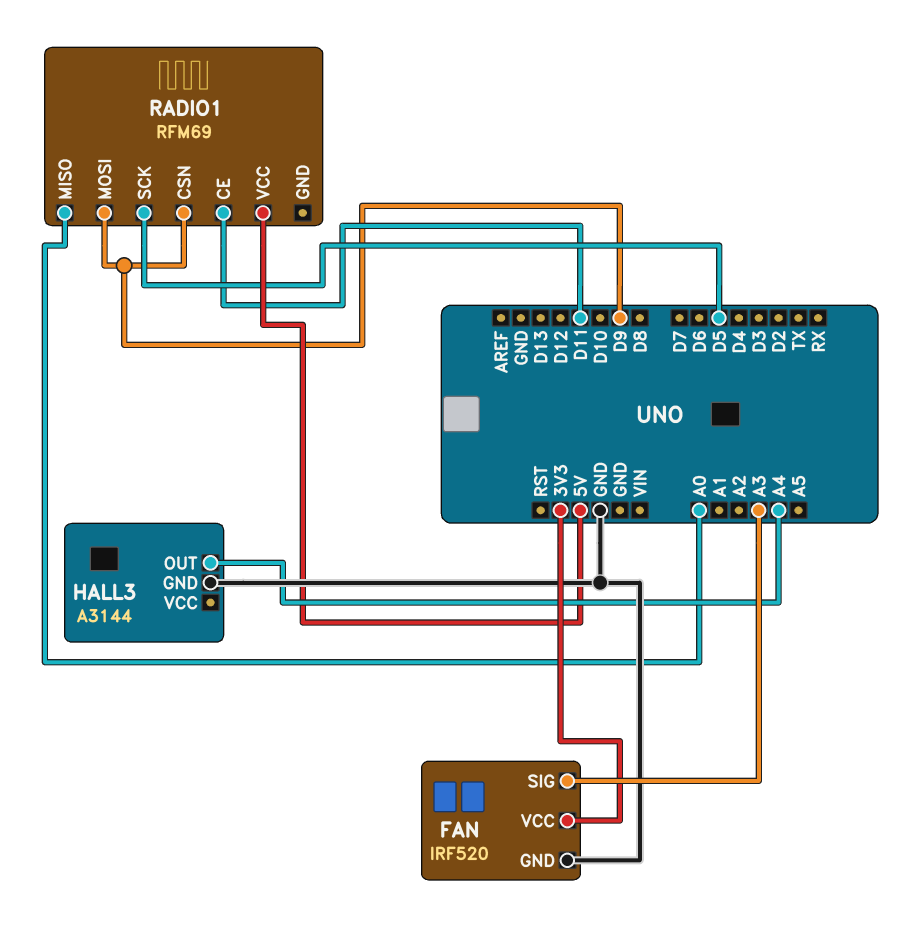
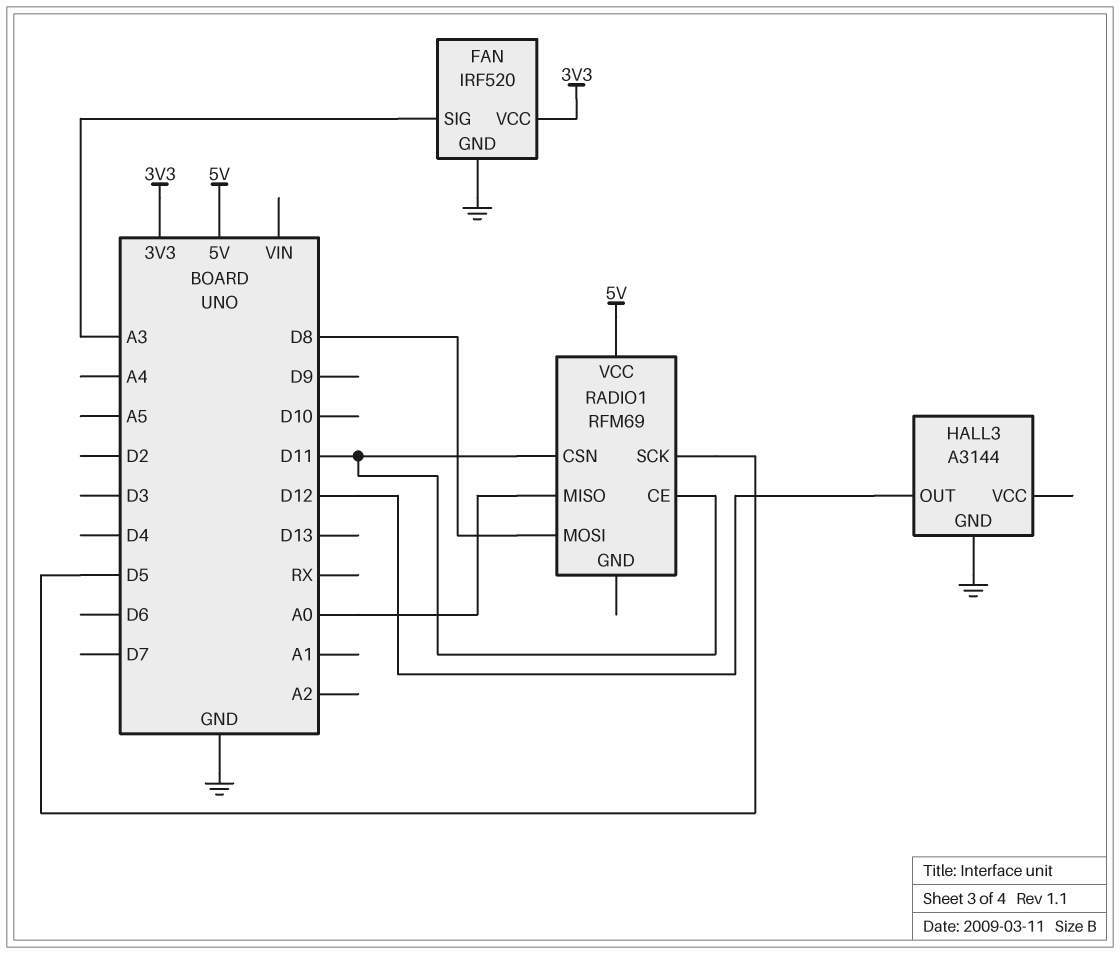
HALL3 pin OUT: A4 -> D12
RADIO1 pin CSN: D9 -> D11
RADIO1 pin MOSI: D9 -> D8

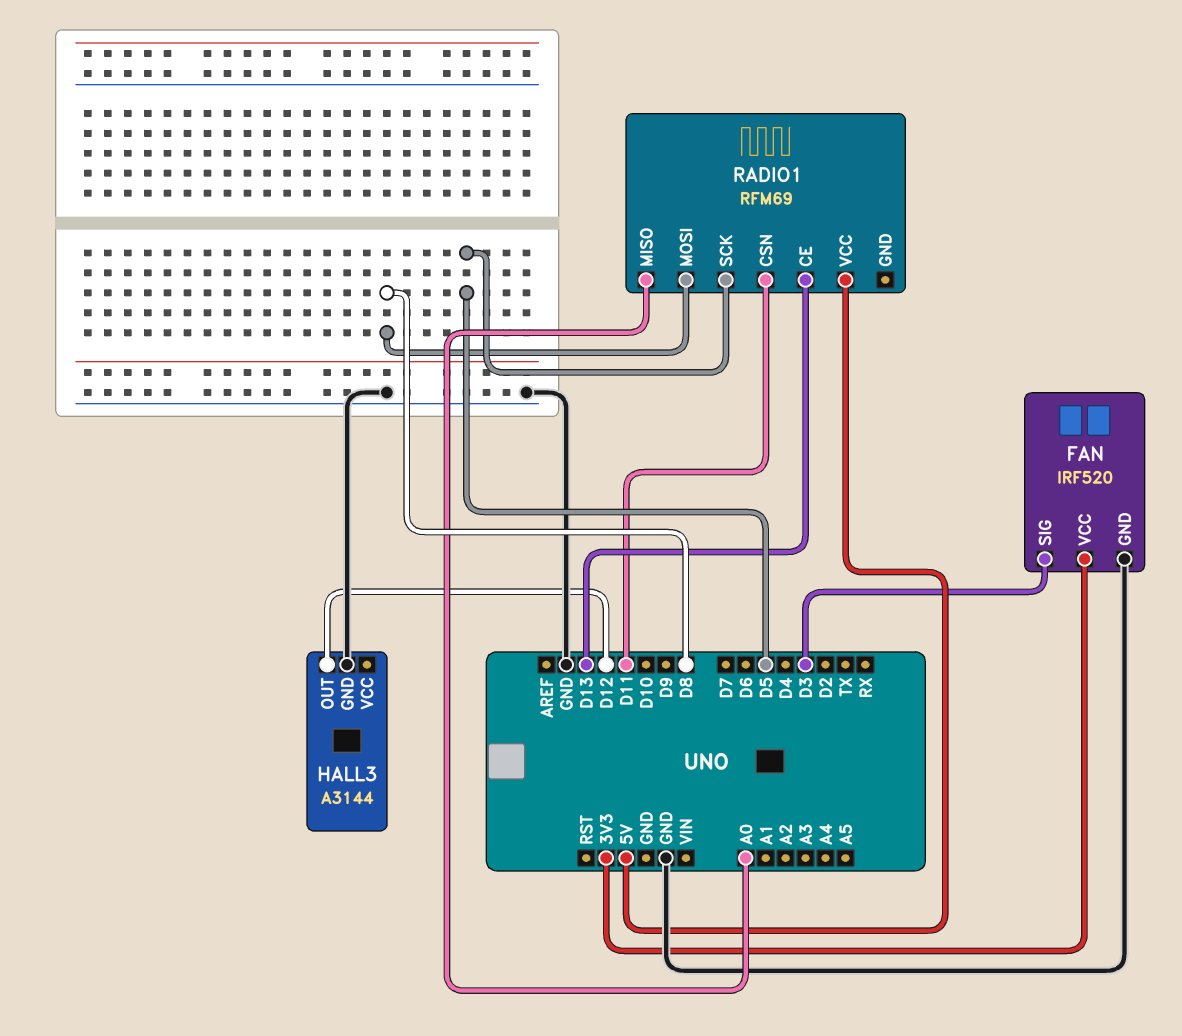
FAN pin SIG: A3 -> D3
RADIO1 pin CE: D11 -> D13

